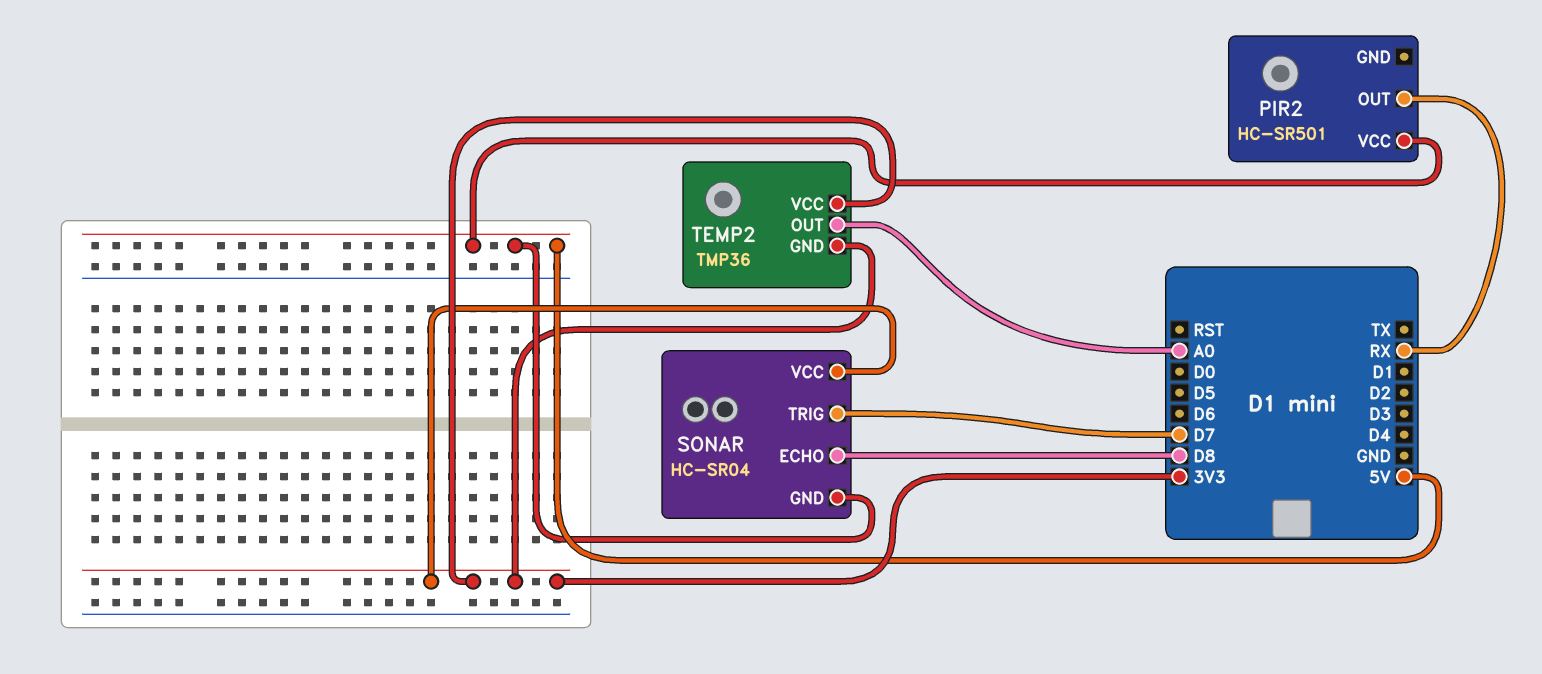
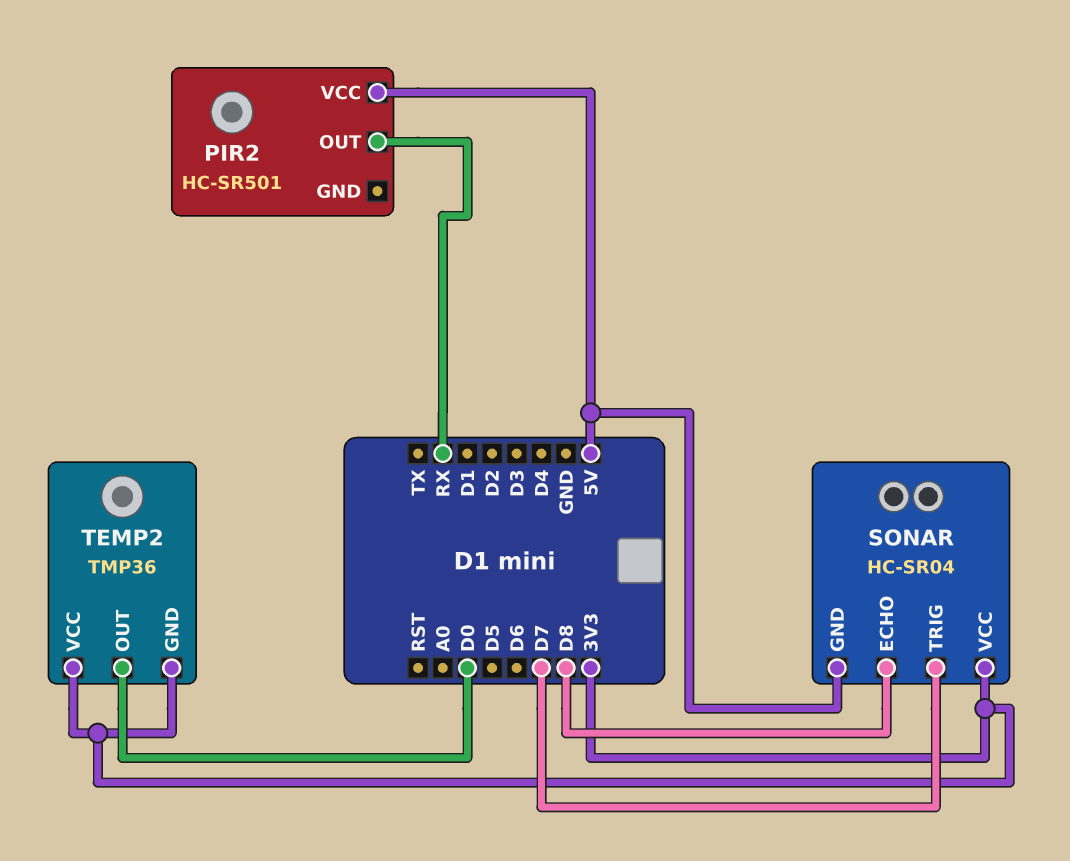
TEMP2 pin OUT: A0 -> D0

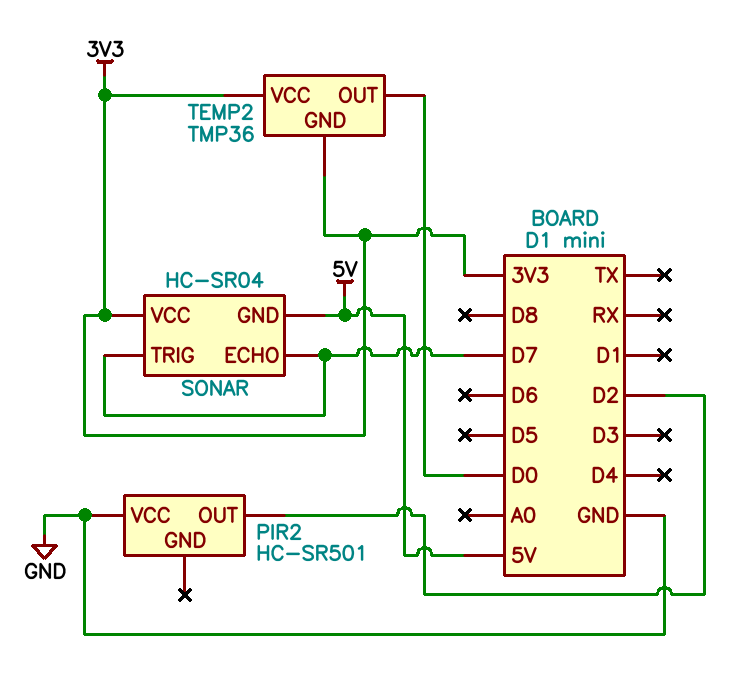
PIR2 pin OUT: RX -> D2
PIR2 pin VCC: 5V -> GND
SONAR pin ECHO: D8 -> D7

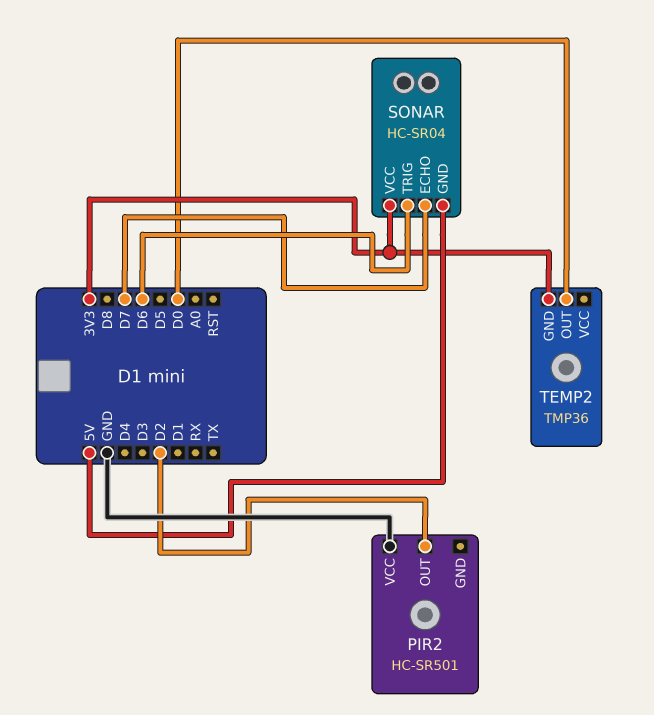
SONAR pin TRIG: D7 -> D6
TEMP2 pin VCC: 3V3 -> none

